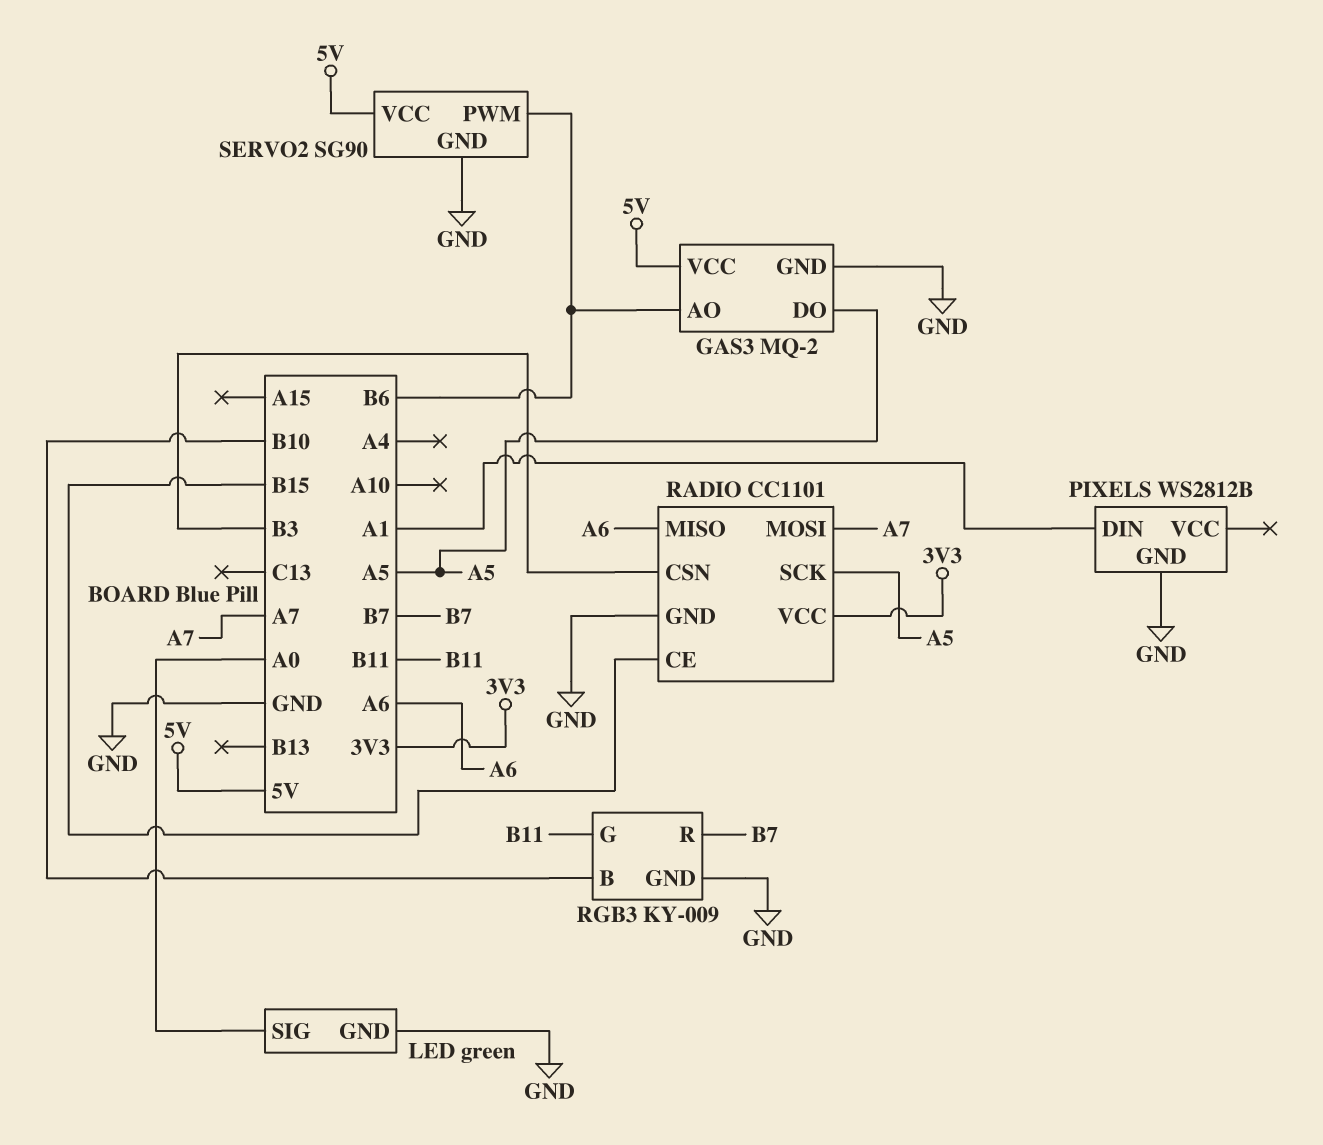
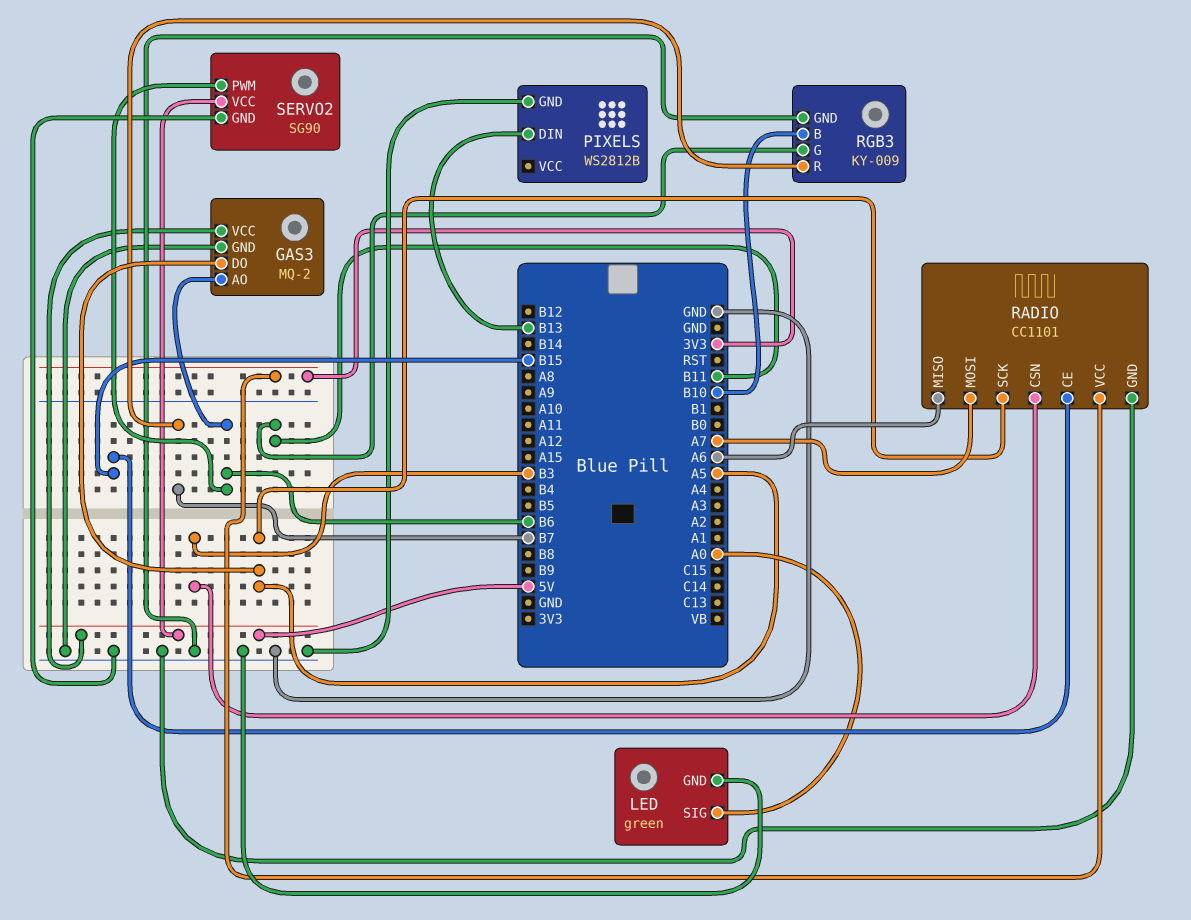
PIXELS pin DIN: A1 -> B13

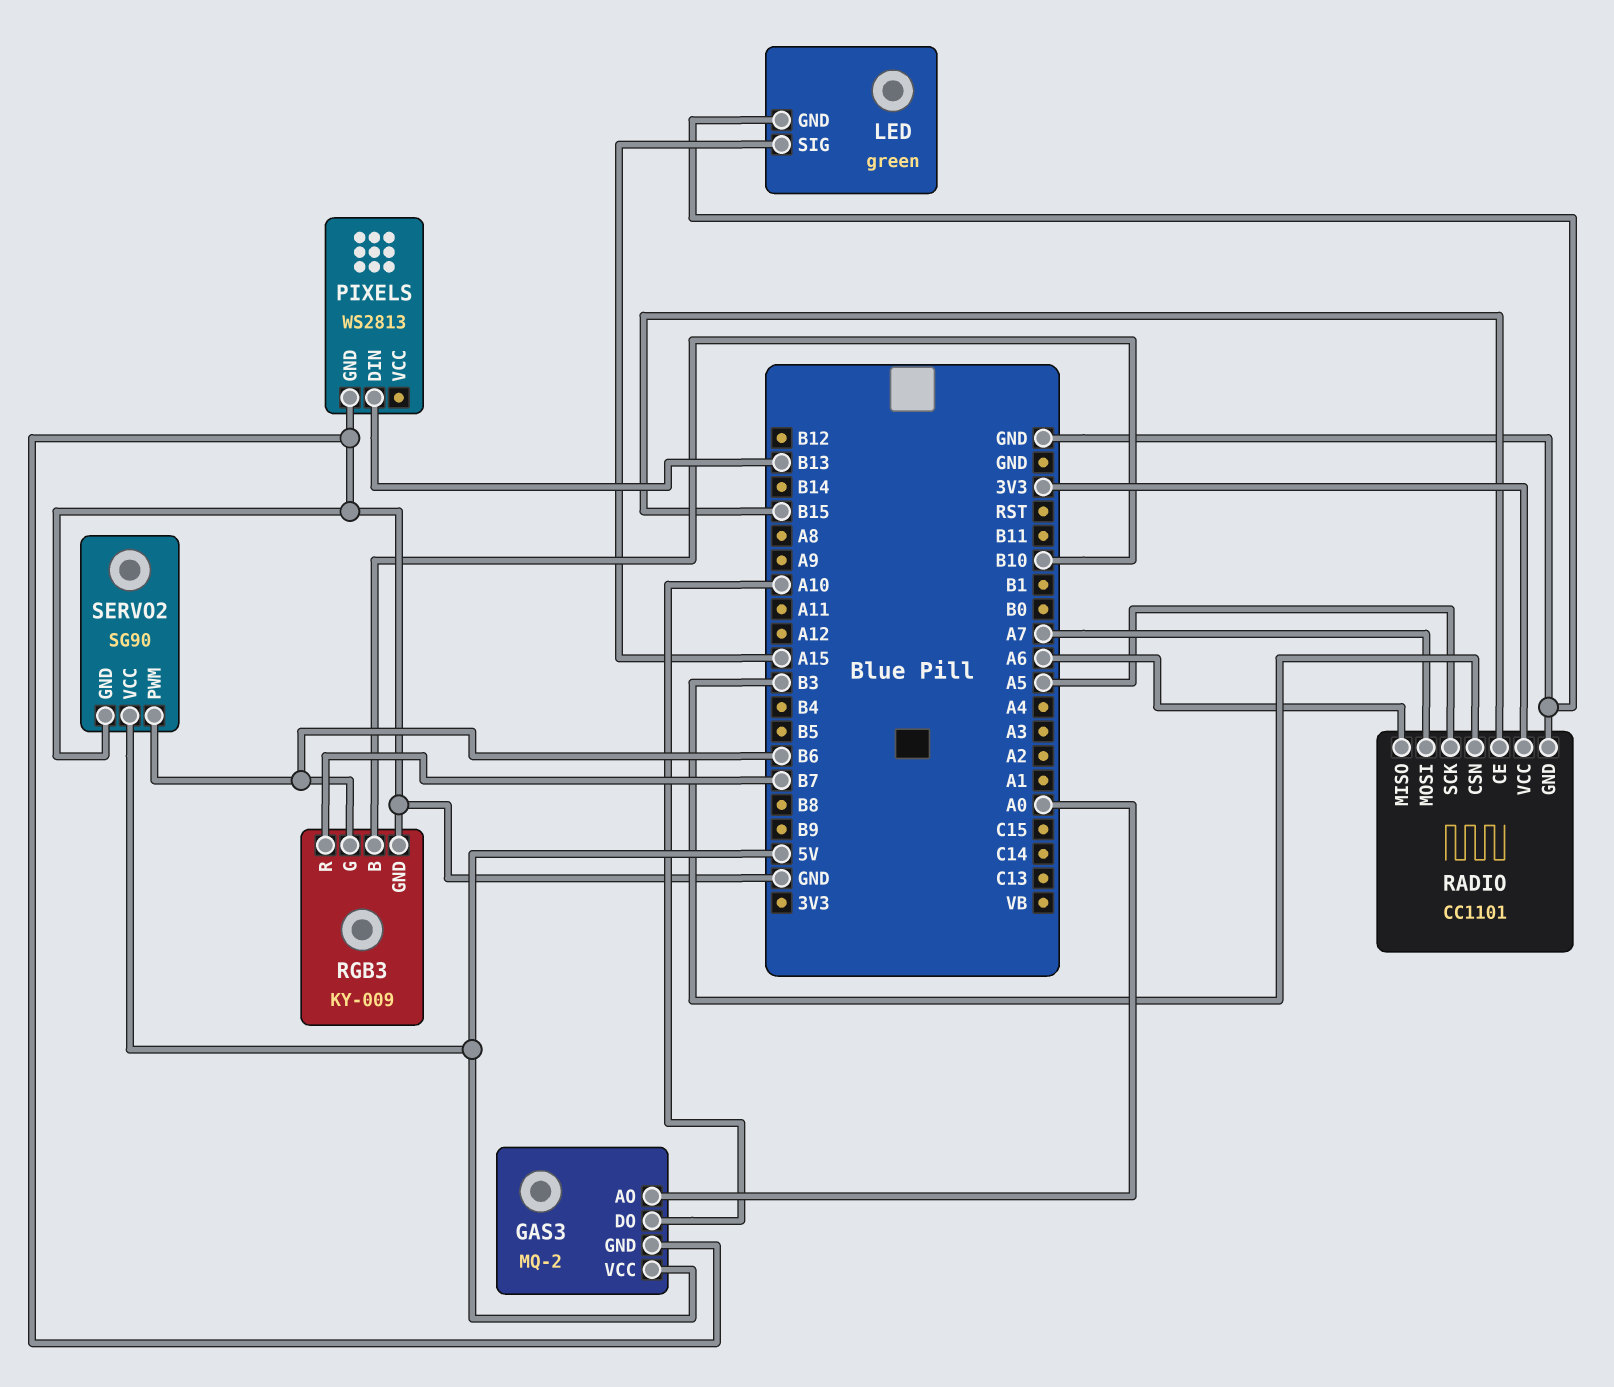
GAS3 pin AO: B6 -> A0
GAS3 pin DO: A5 -> A10
LED pin SIG: A0 -> A15
PIXELS: WS2812B -> WS2813
RGB3 pin G: B11 -> B6

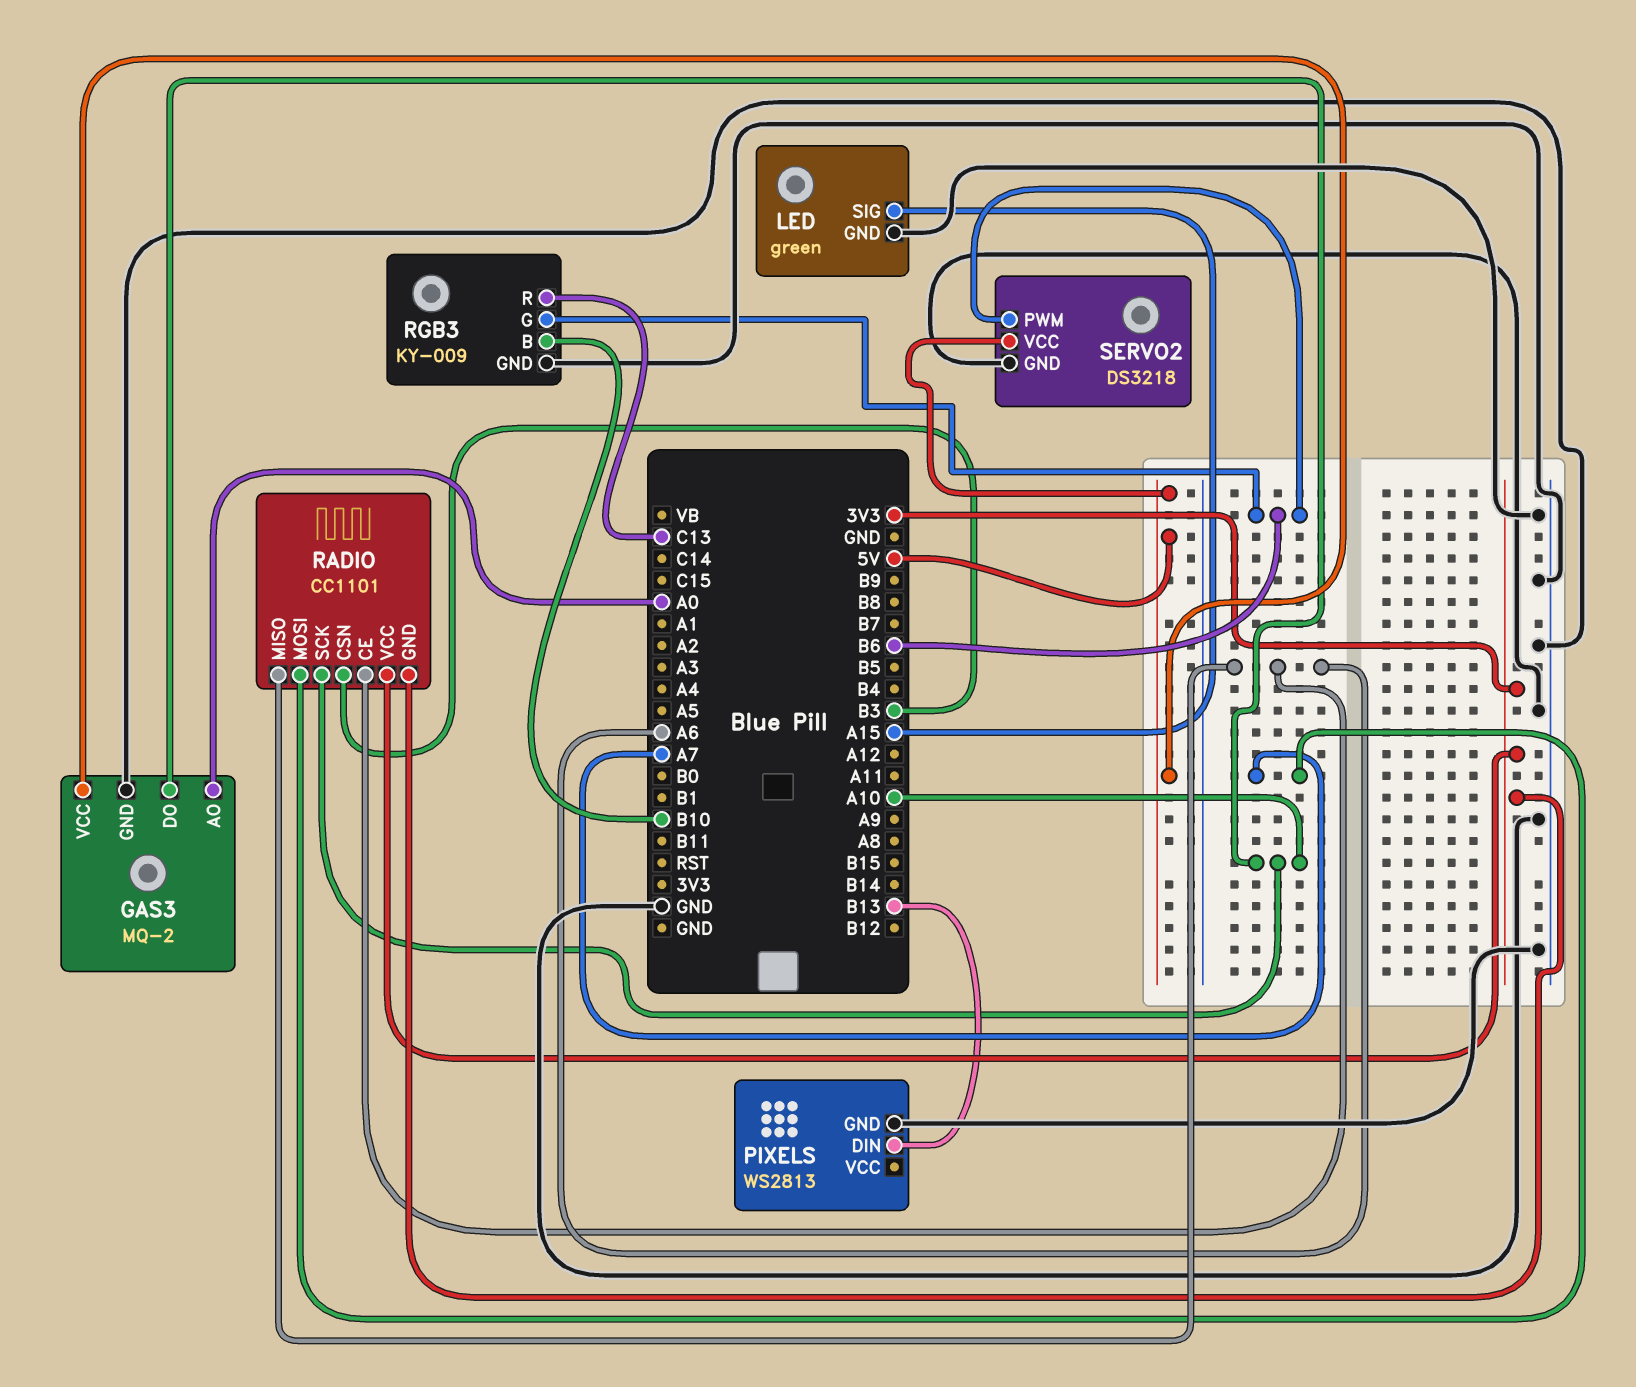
RADIO pin CE: B15 -> A6
RADIO pin GND: GND -> 3V3
RADIO pin SCK: A5 -> A10
RGB3 pin R: B7 -> C13
SERVO2: SG90 -> DS3218

